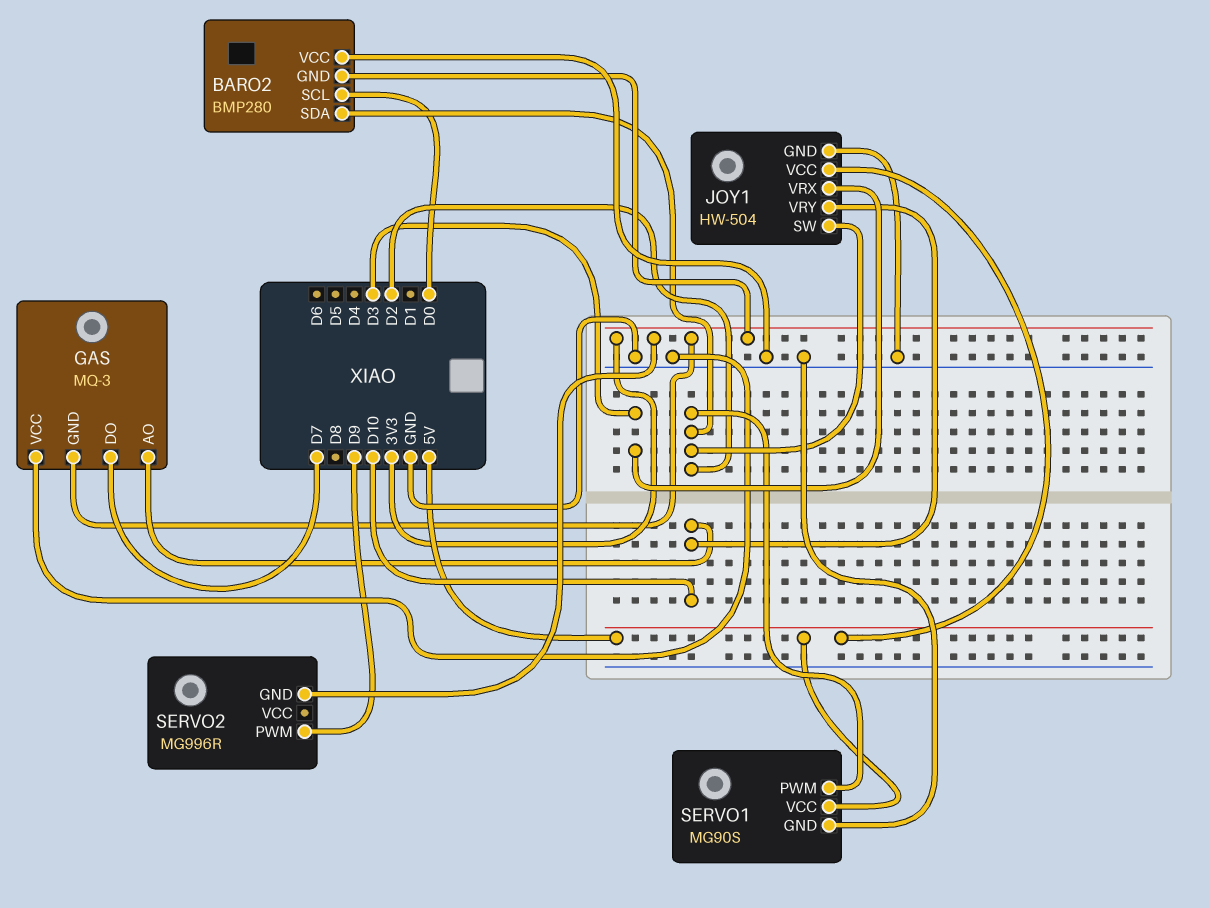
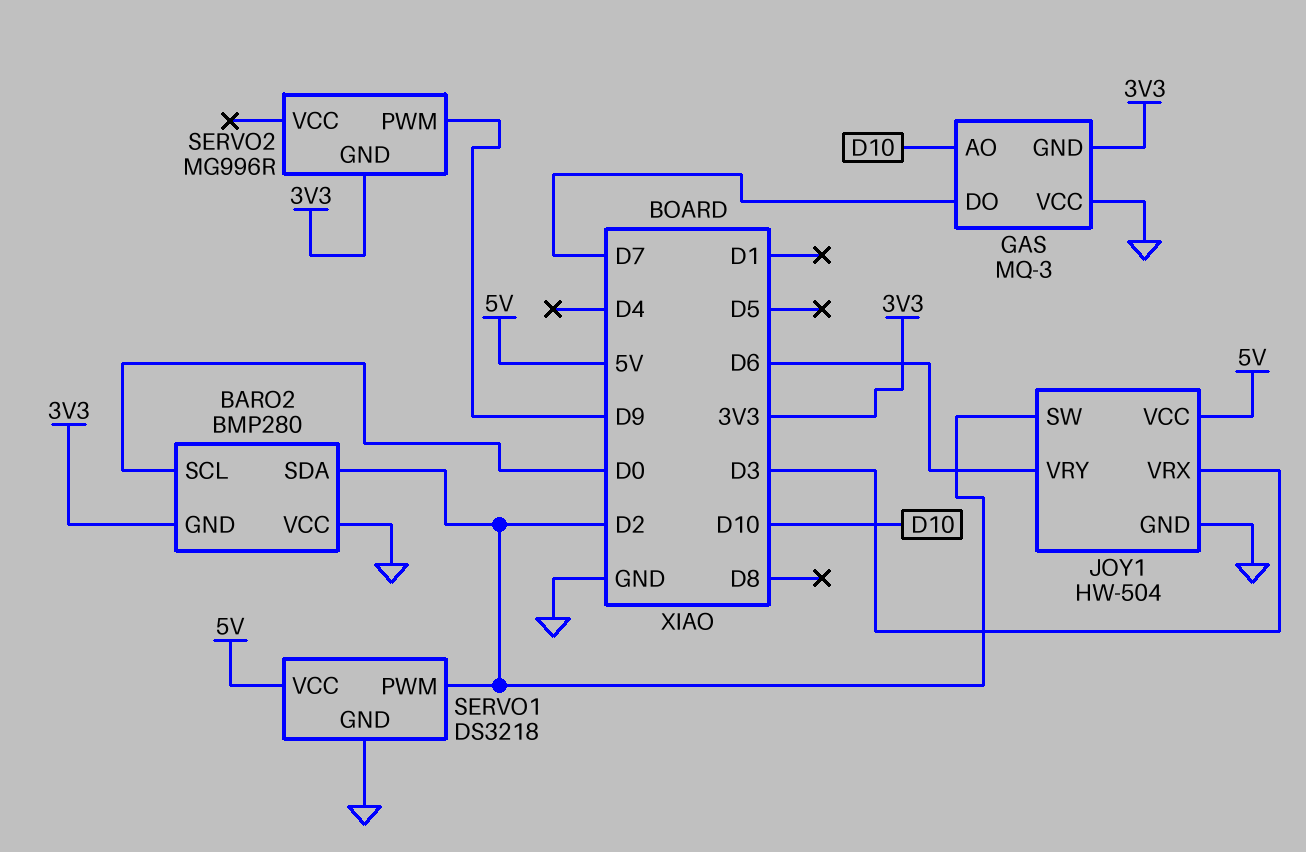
JOY1 pin VRY: D10 -> D6
SERVO1: MG90S -> DS3218

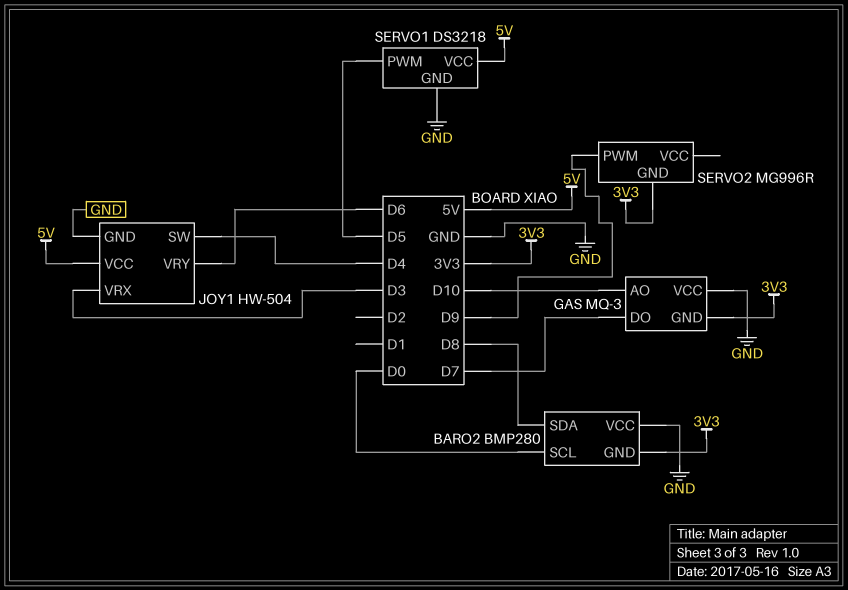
BARO2 pin SDA: D2 -> D8
JOY1 pin SW: D2 -> D4
SERVO1 pin PWM: D2 -> D5

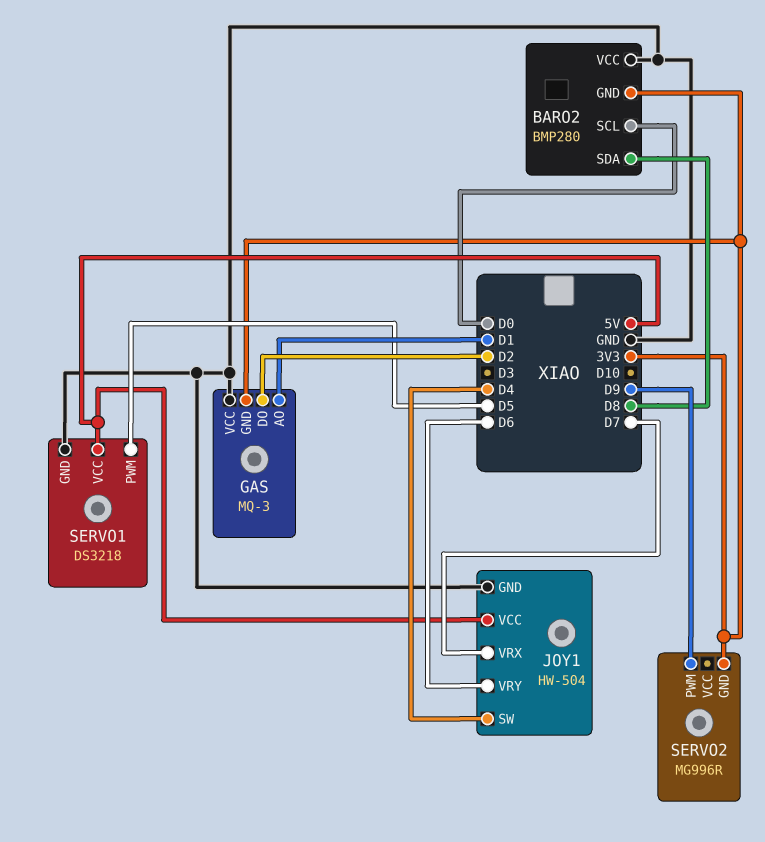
GAS pin AO: D10 -> D1
GAS pin DO: D7 -> D2
JOY1 pin VRX: D3 -> D7

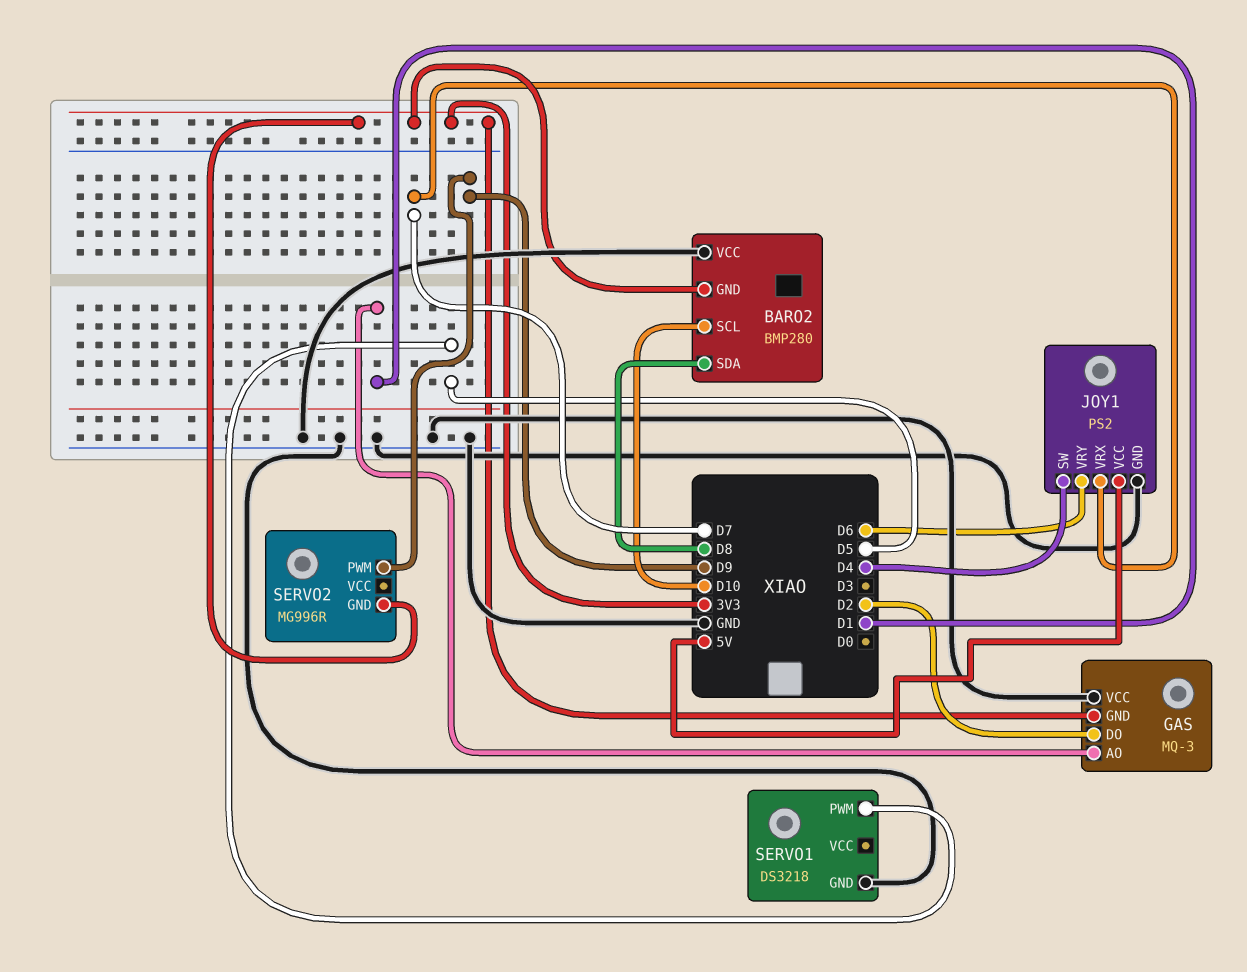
BARO2 pin SCL: D0 -> D10
JOY1: HW-504 -> PS2
SERVO1 pin VCC: 5V -> none

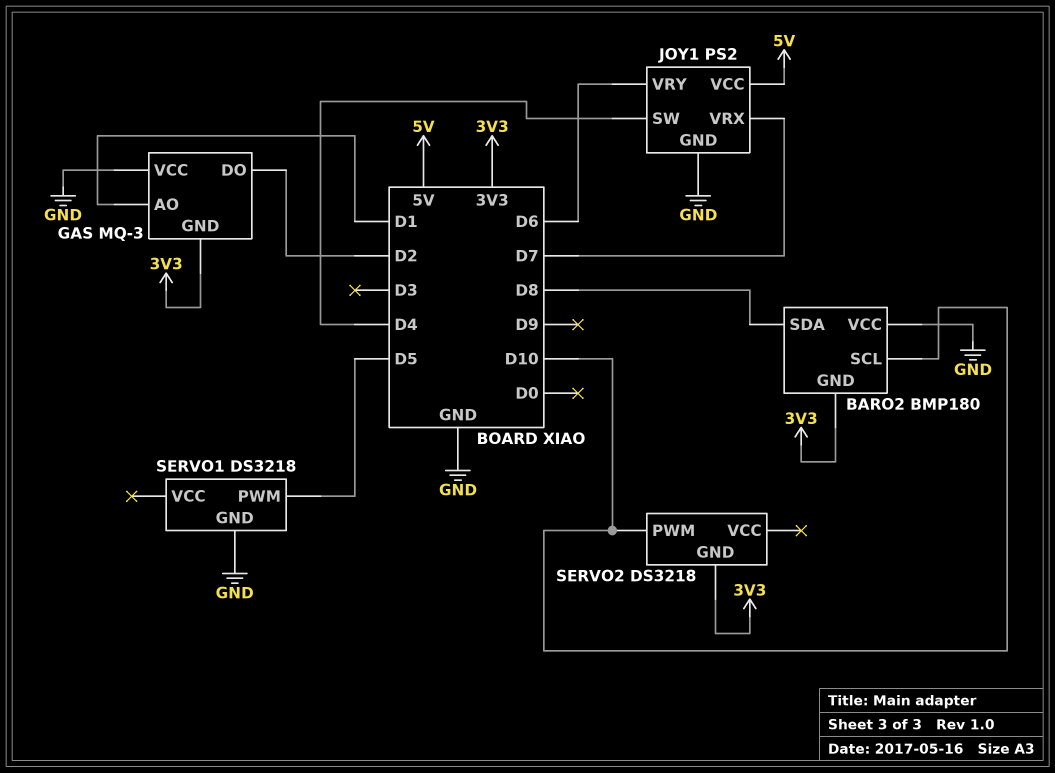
BARO2: BMP280 -> BMP180
SERVO2: MG996R -> DS3218
SERVO2 pin PWM: D9 -> D10

